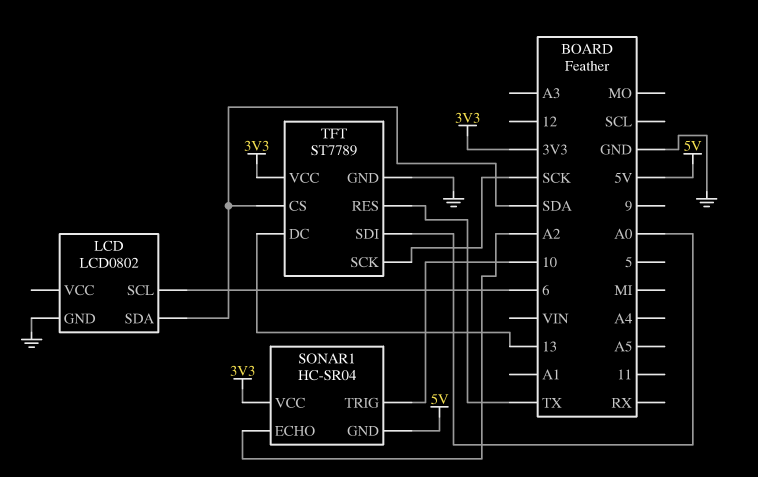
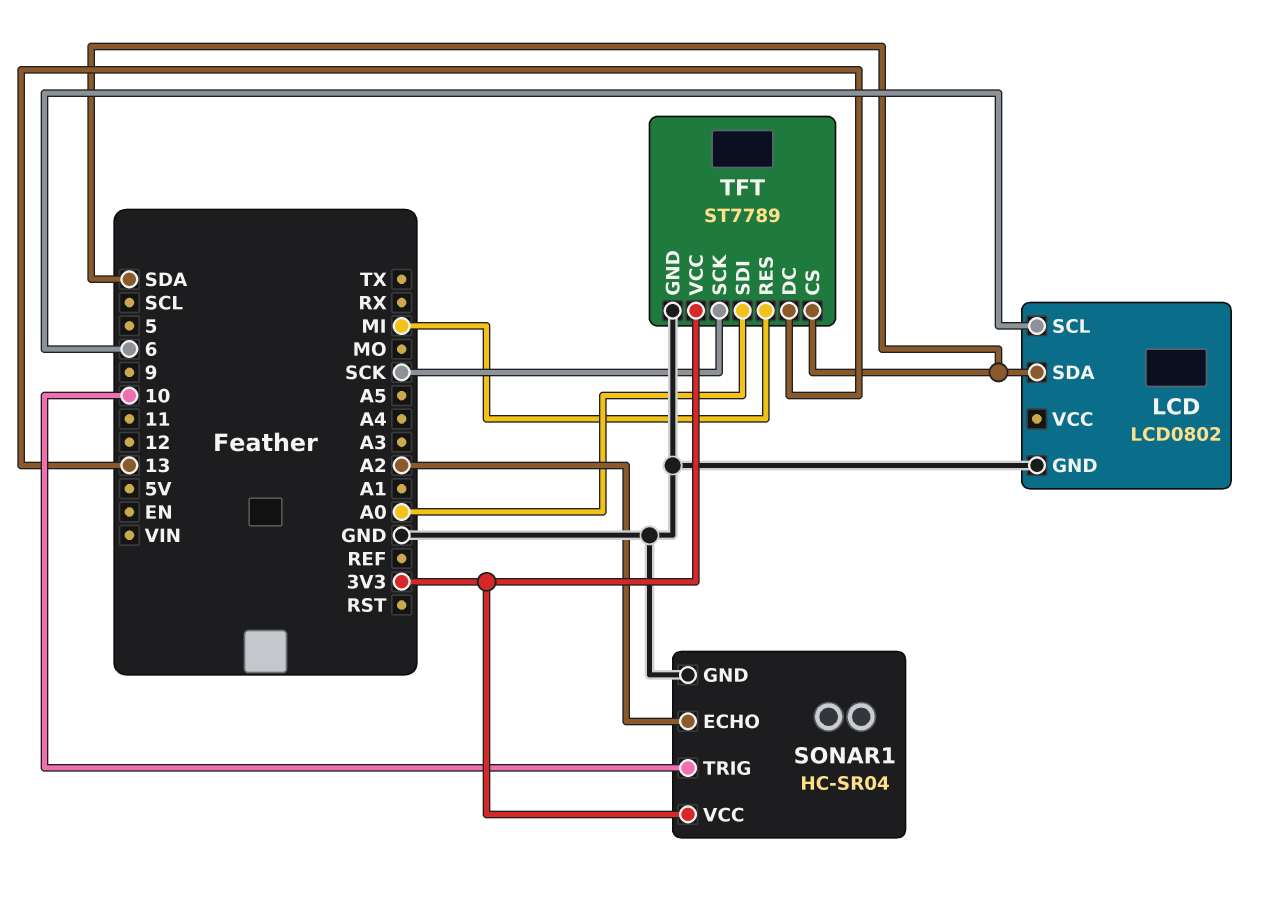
SONAR1 pin GND: 5V -> GND
TFT pin RES: TX -> MI

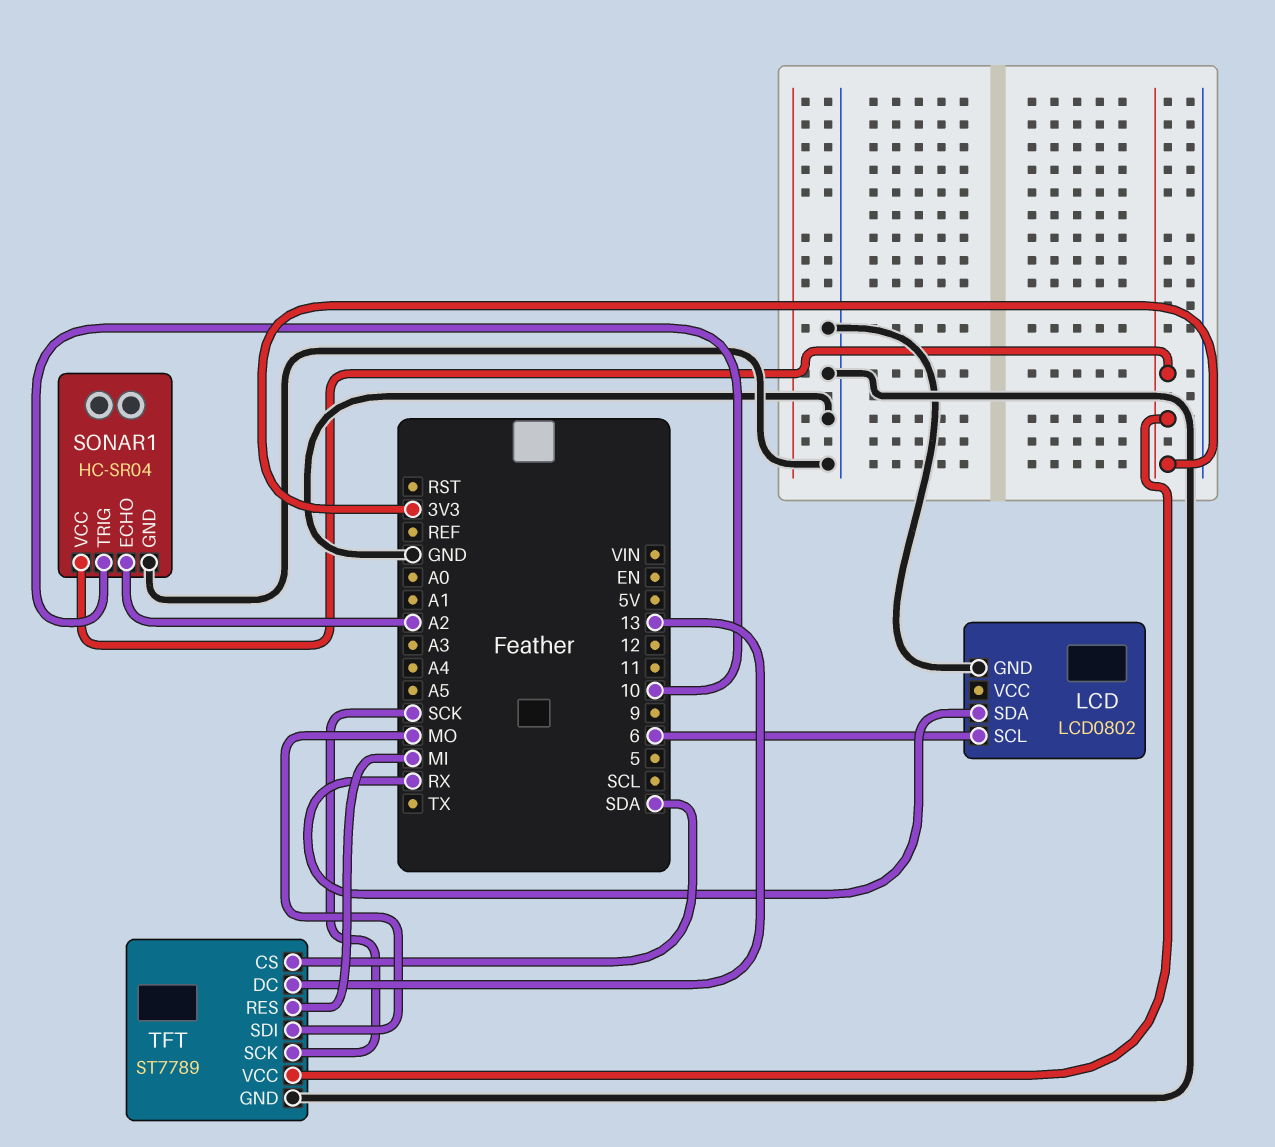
LCD pin SDA: SDA -> RX
TFT pin SDI: A0 -> MO

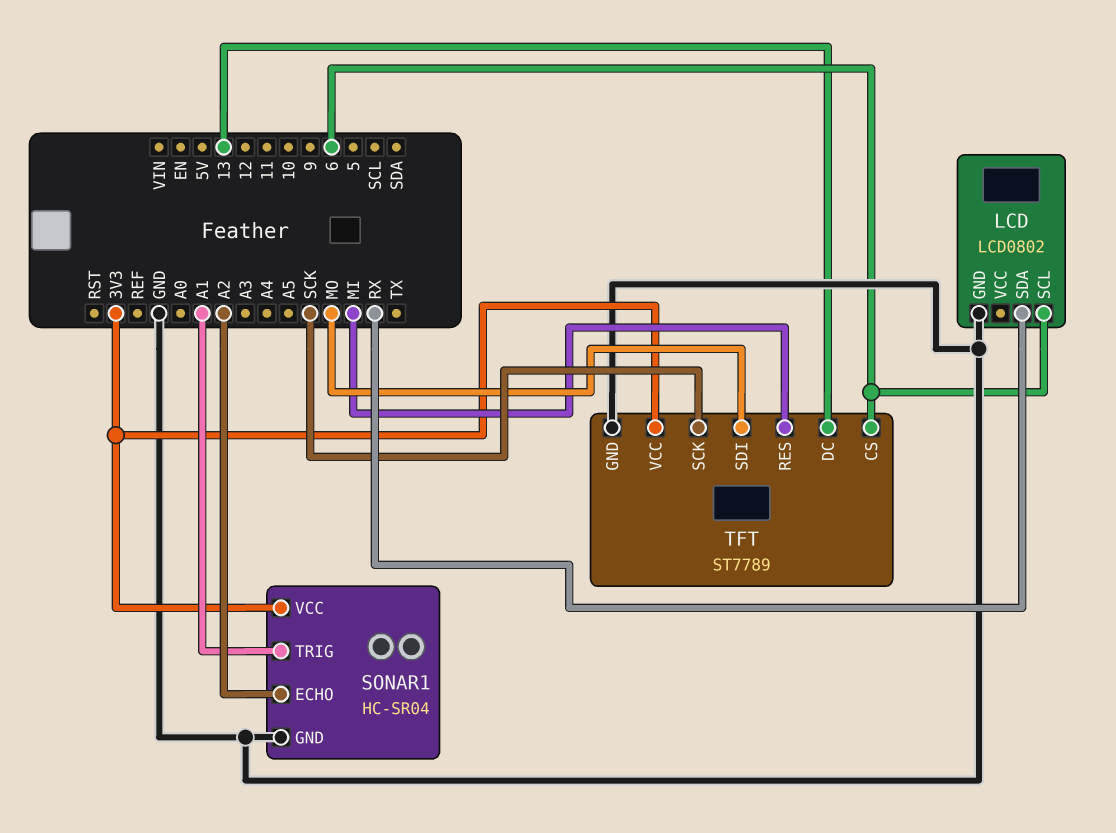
SONAR1 pin TRIG: 10 -> A1
TFT pin CS: SDA -> 6

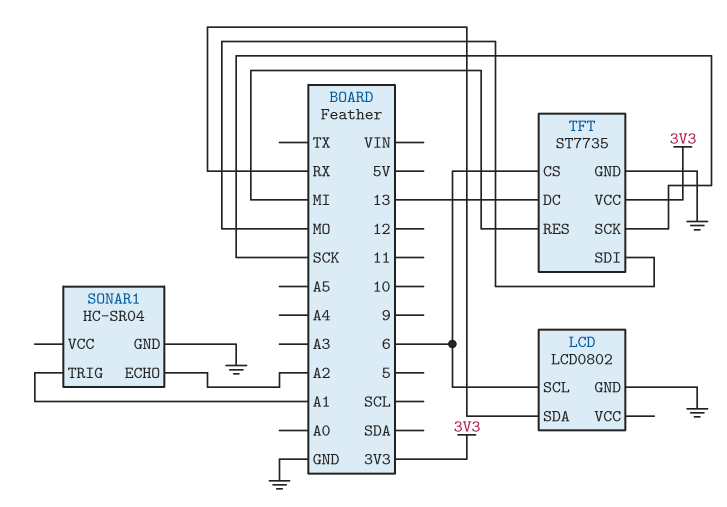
SONAR1 pin VCC: 3V3 -> none
TFT: ST7789 -> ST7735

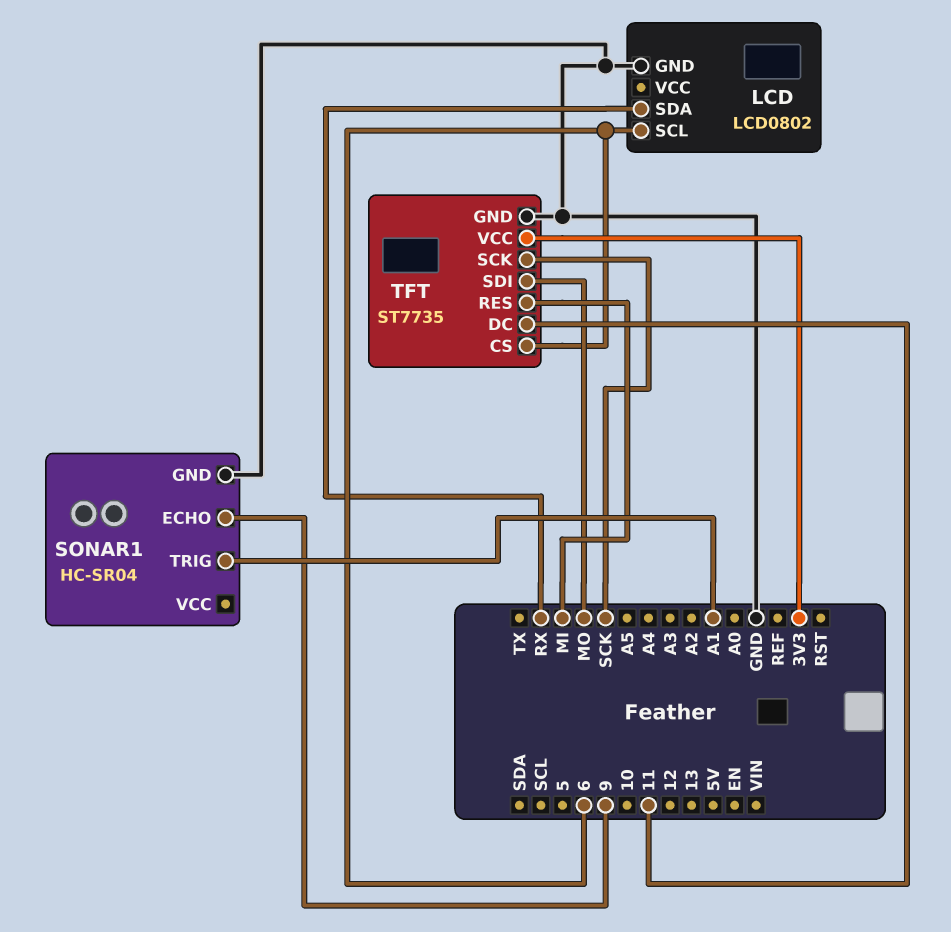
SONAR1 pin ECHO: A2 -> 9
TFT pin DC: 13 -> 11

